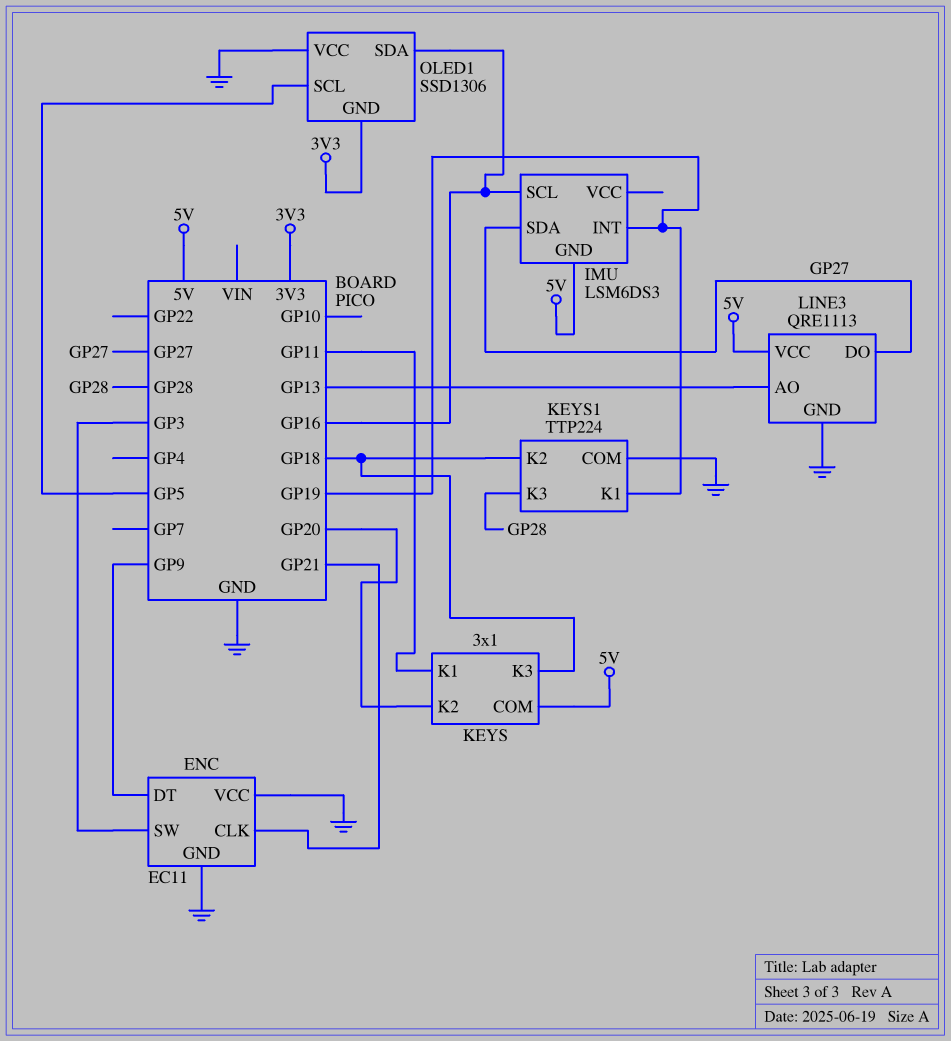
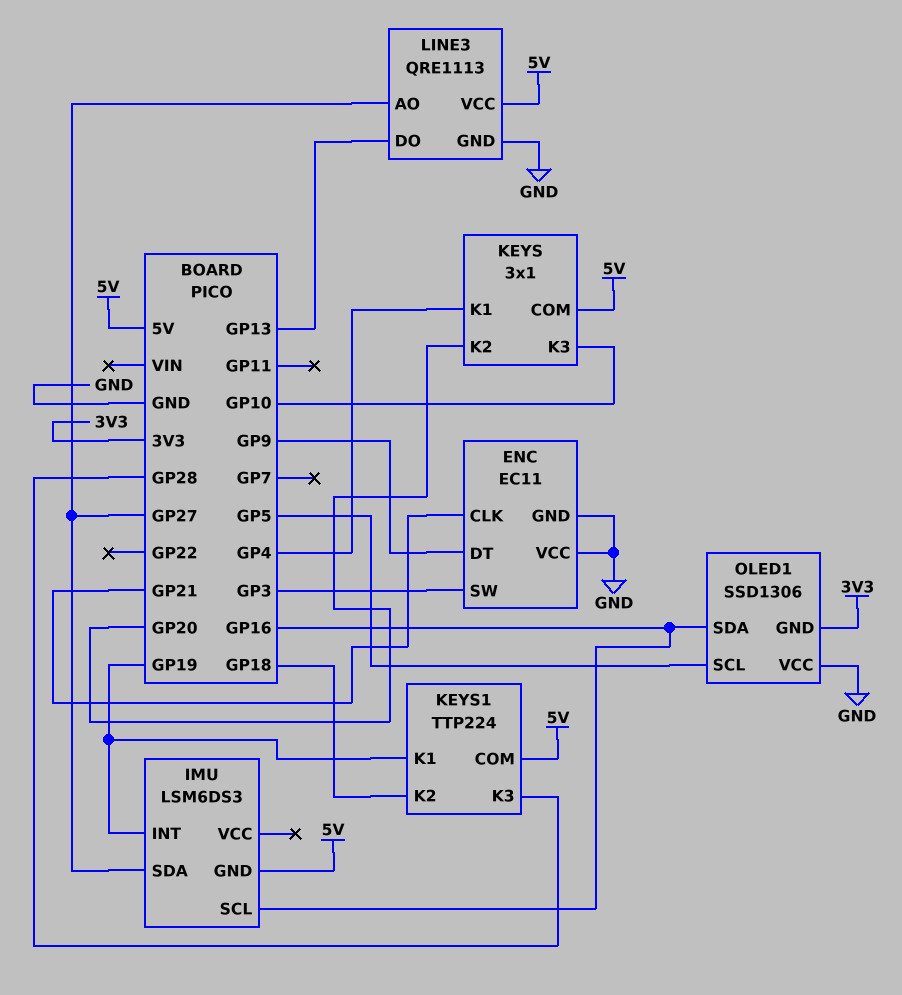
KEYS pin K1: GP11 -> GP4
KEYS pin K3: GP18 -> GP10
KEYS1 pin COM: GND -> 5V
LINE3 pin AO: GP13 -> GP27
LINE3 pin DO: GP27 -> GP13

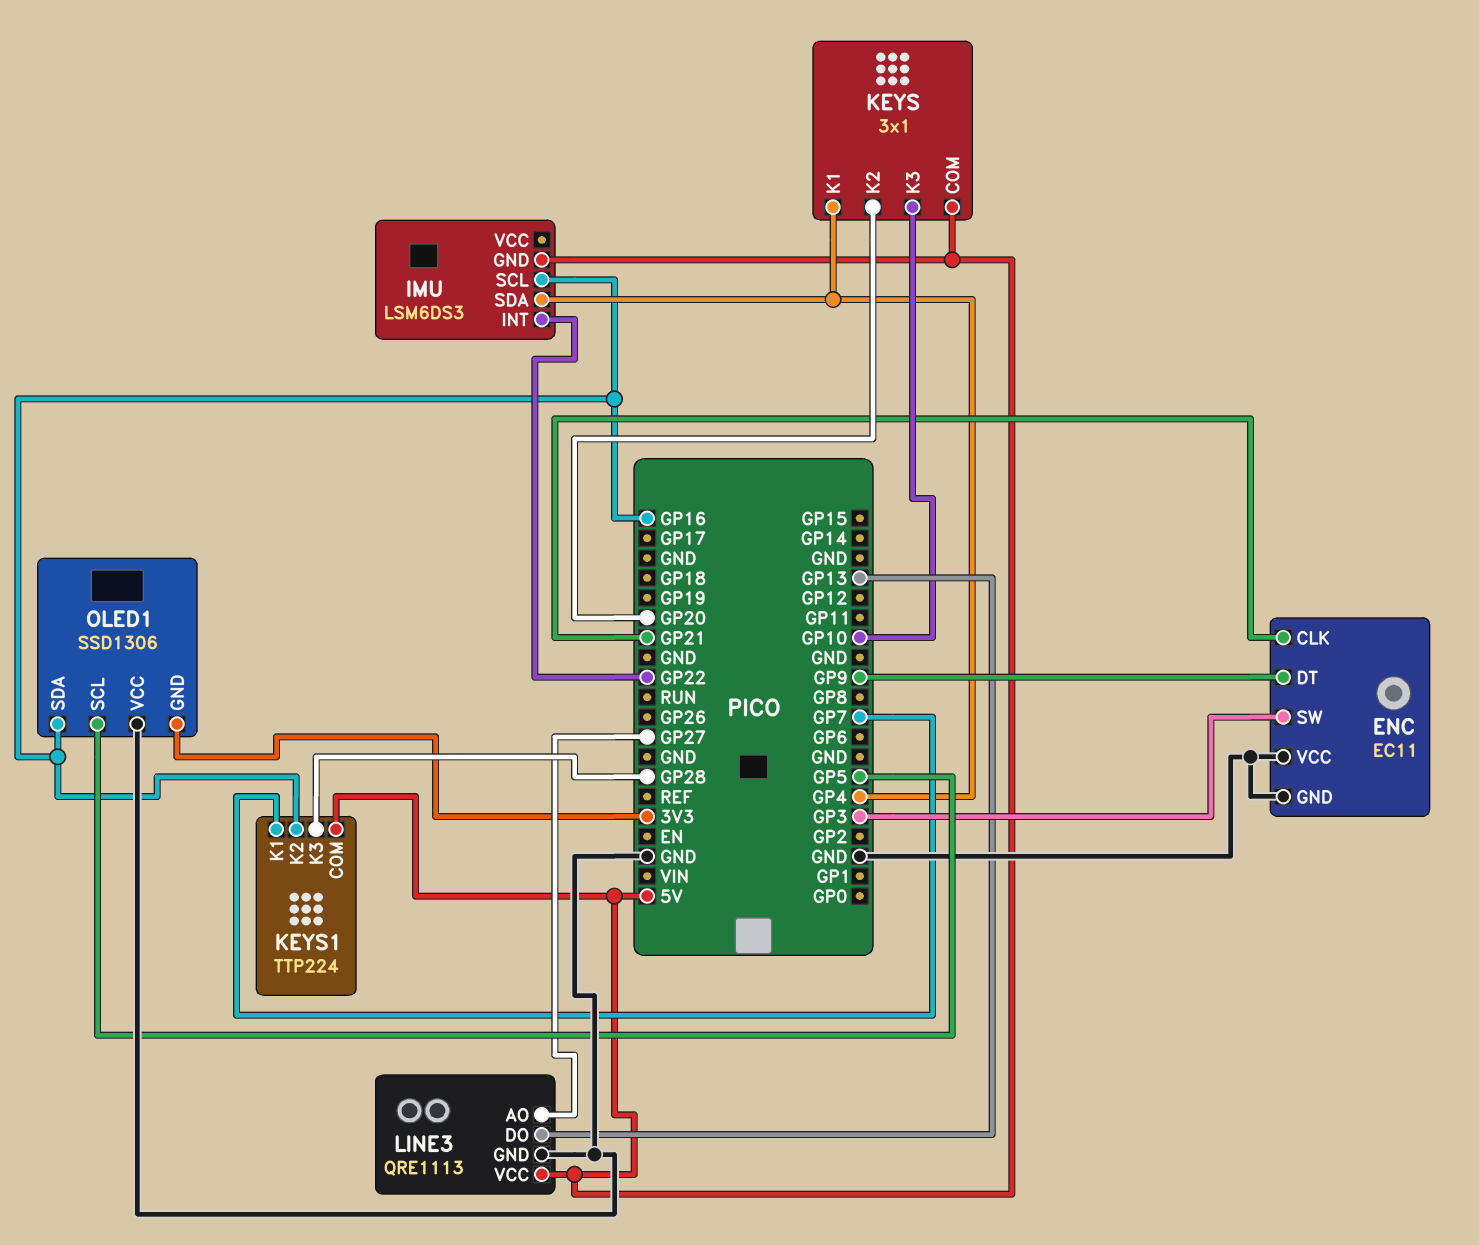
IMU pin INT: GP19 -> GP22
IMU pin SDA: GP27 -> GP4
KEYS1 pin K1: GP19 -> GP7
KEYS1 pin K2: GP18 -> GP16

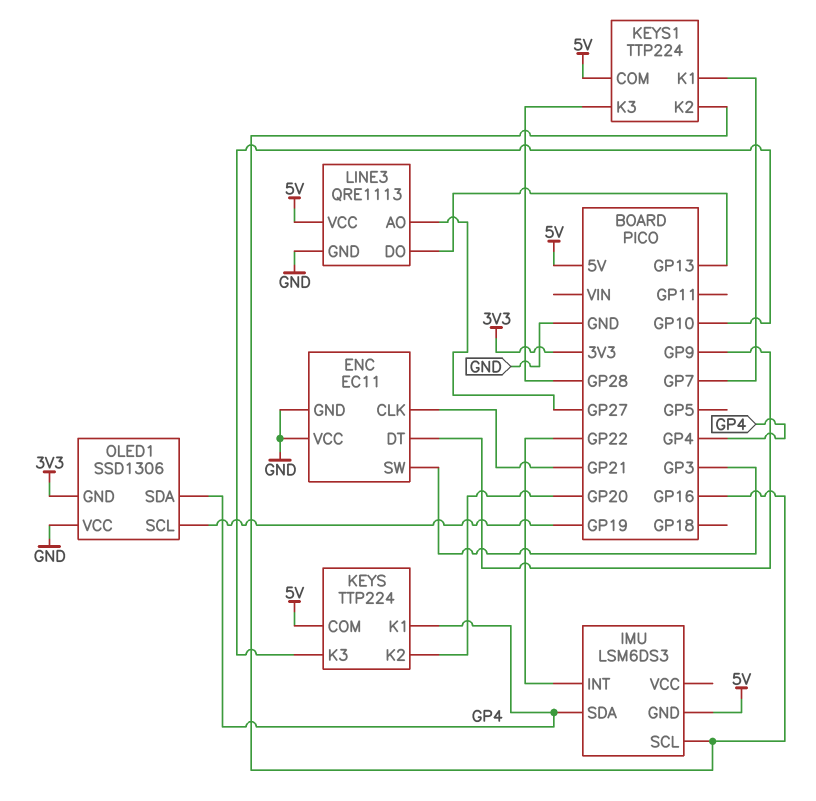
KEYS: 3x1 -> TTP224
OLED1 pin SCL: GP5 -> GP19
OLED1 pin SDA: GP16 -> GP4

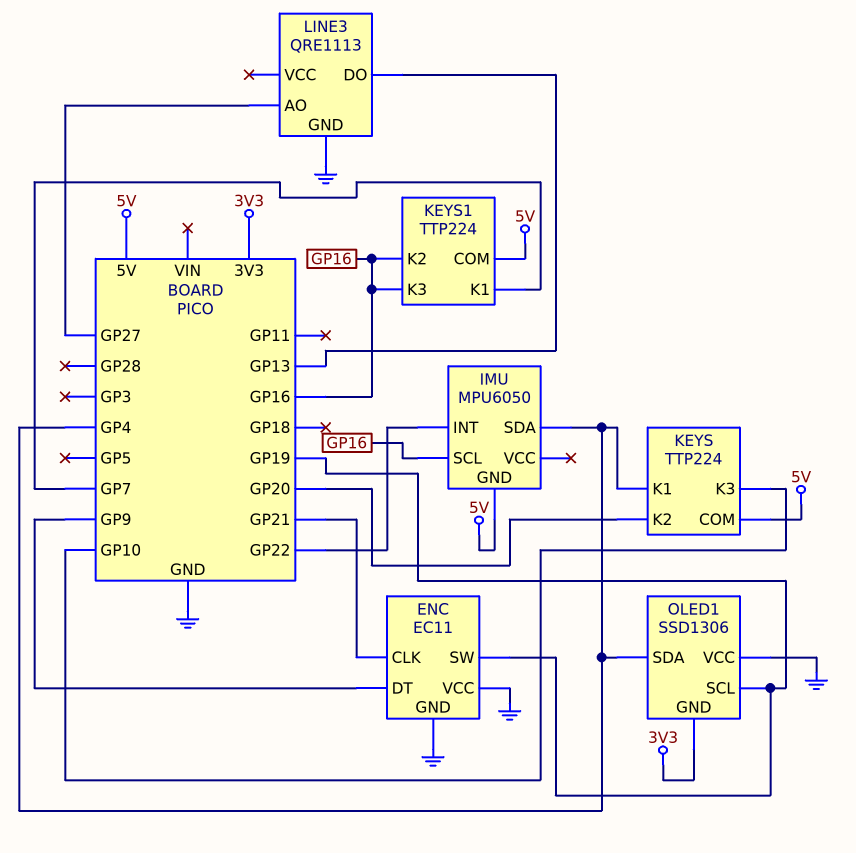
ENC pin SW: GP3 -> GP19
IMU: LSM6DS3 -> MPU6050
KEYS1 pin K3: GP28 -> GP16
LINE3 pin VCC: 5V -> none

